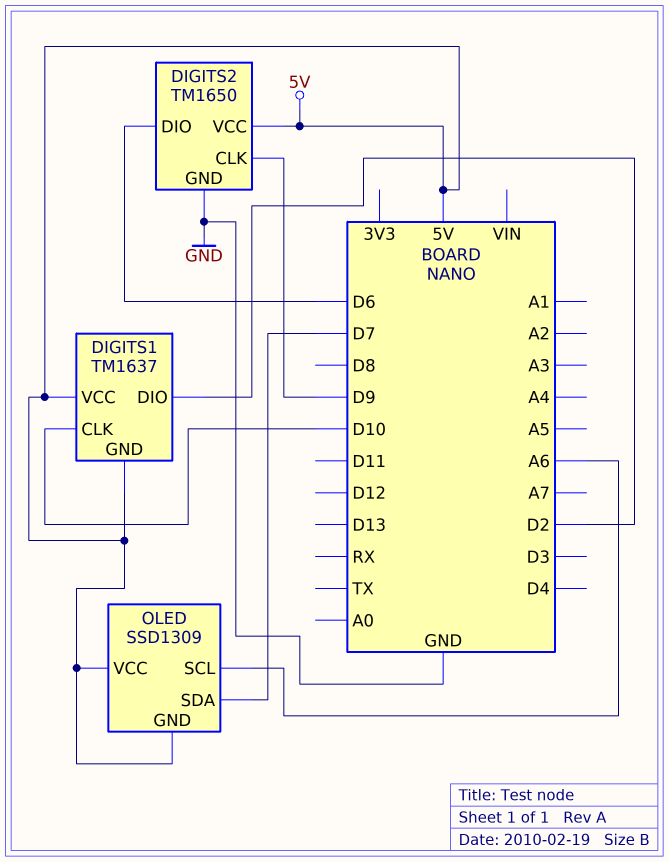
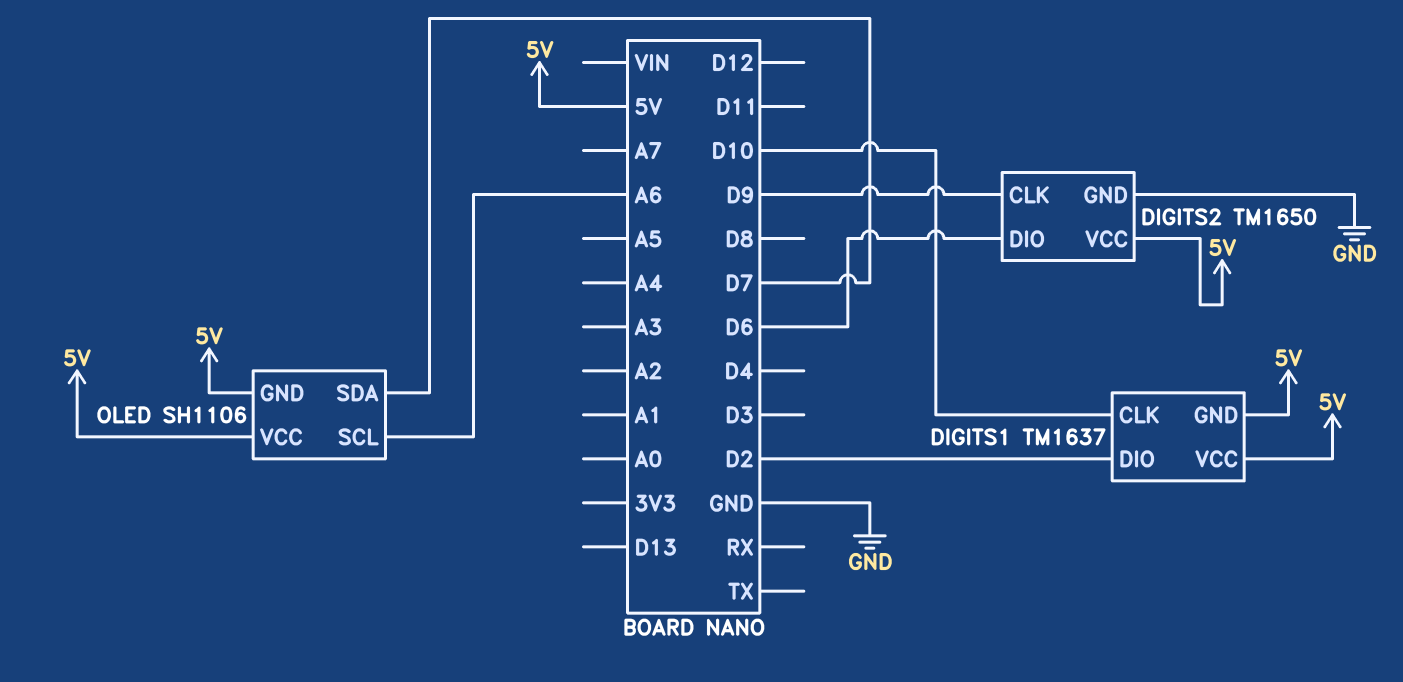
OLED: SSD1309 -> SH1106

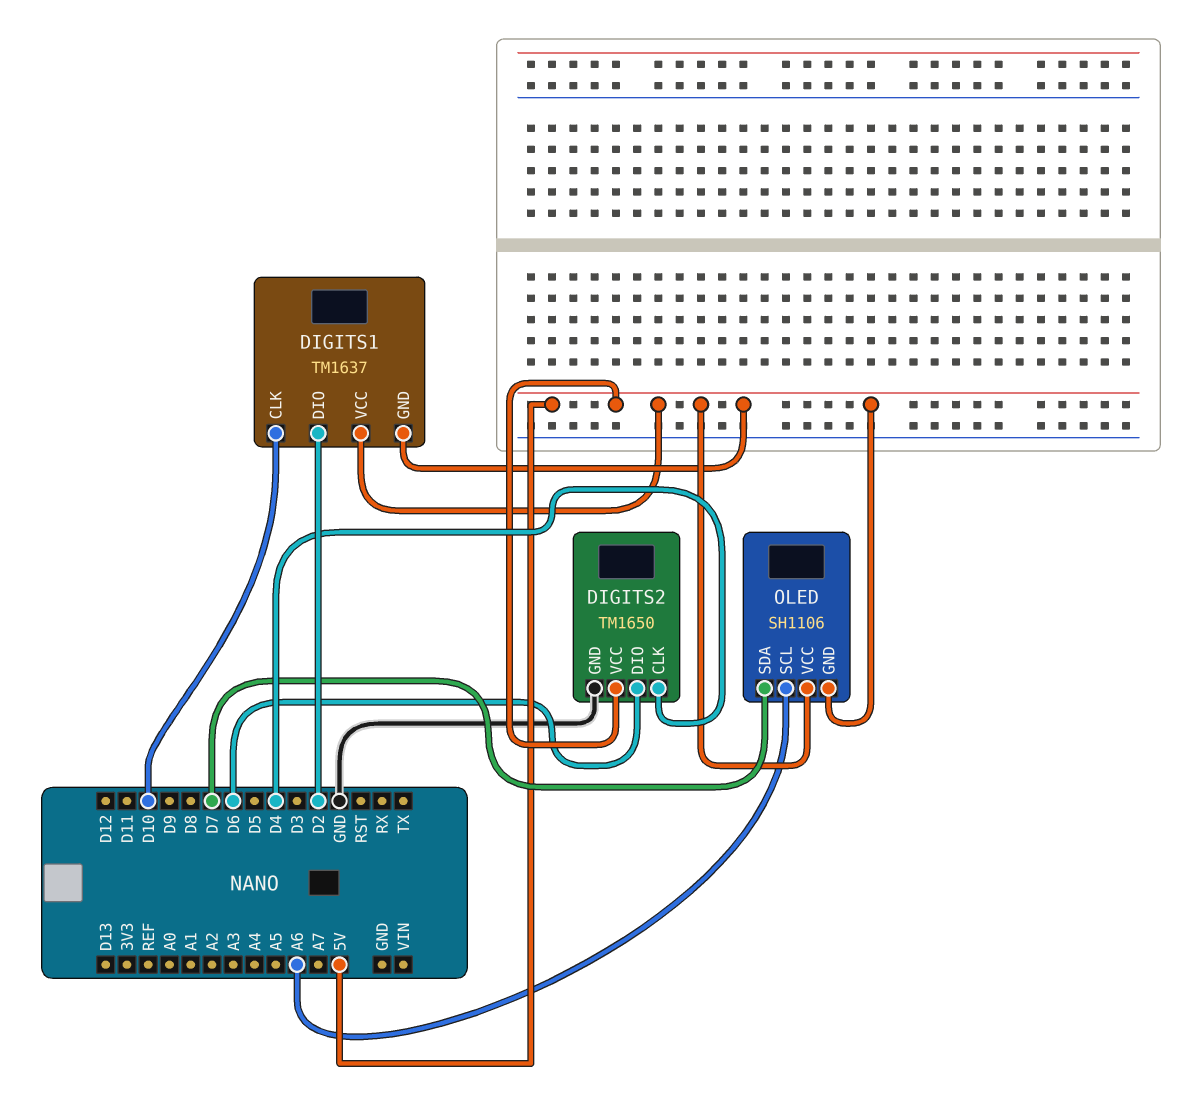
DIGITS2 pin CLK: D9 -> D4

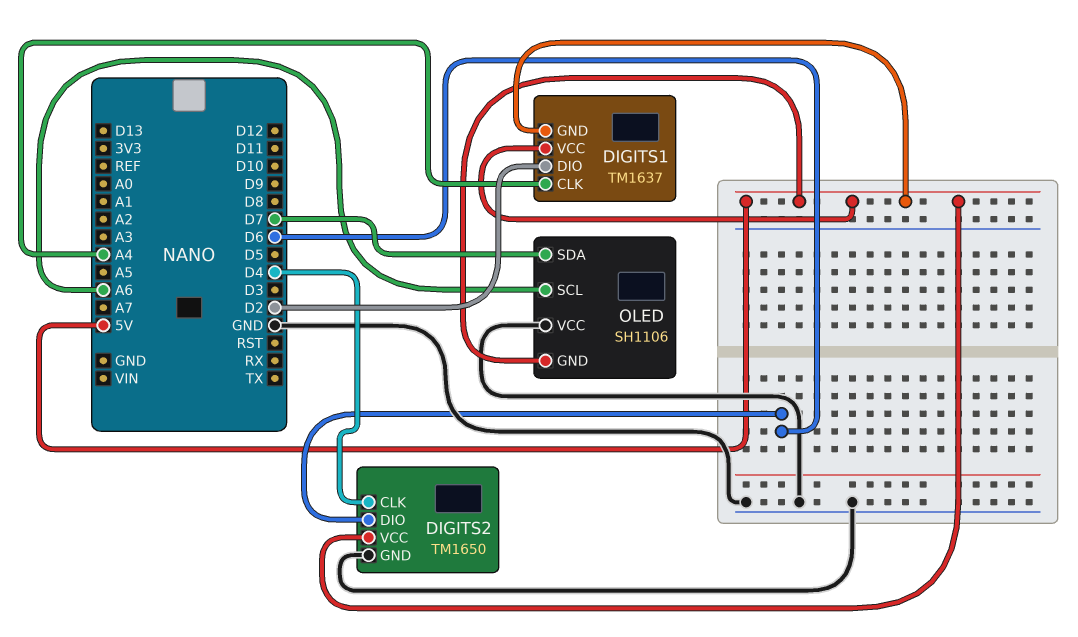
DIGITS1 pin CLK: D10 -> A4
OLED pin VCC: 5V -> GND

